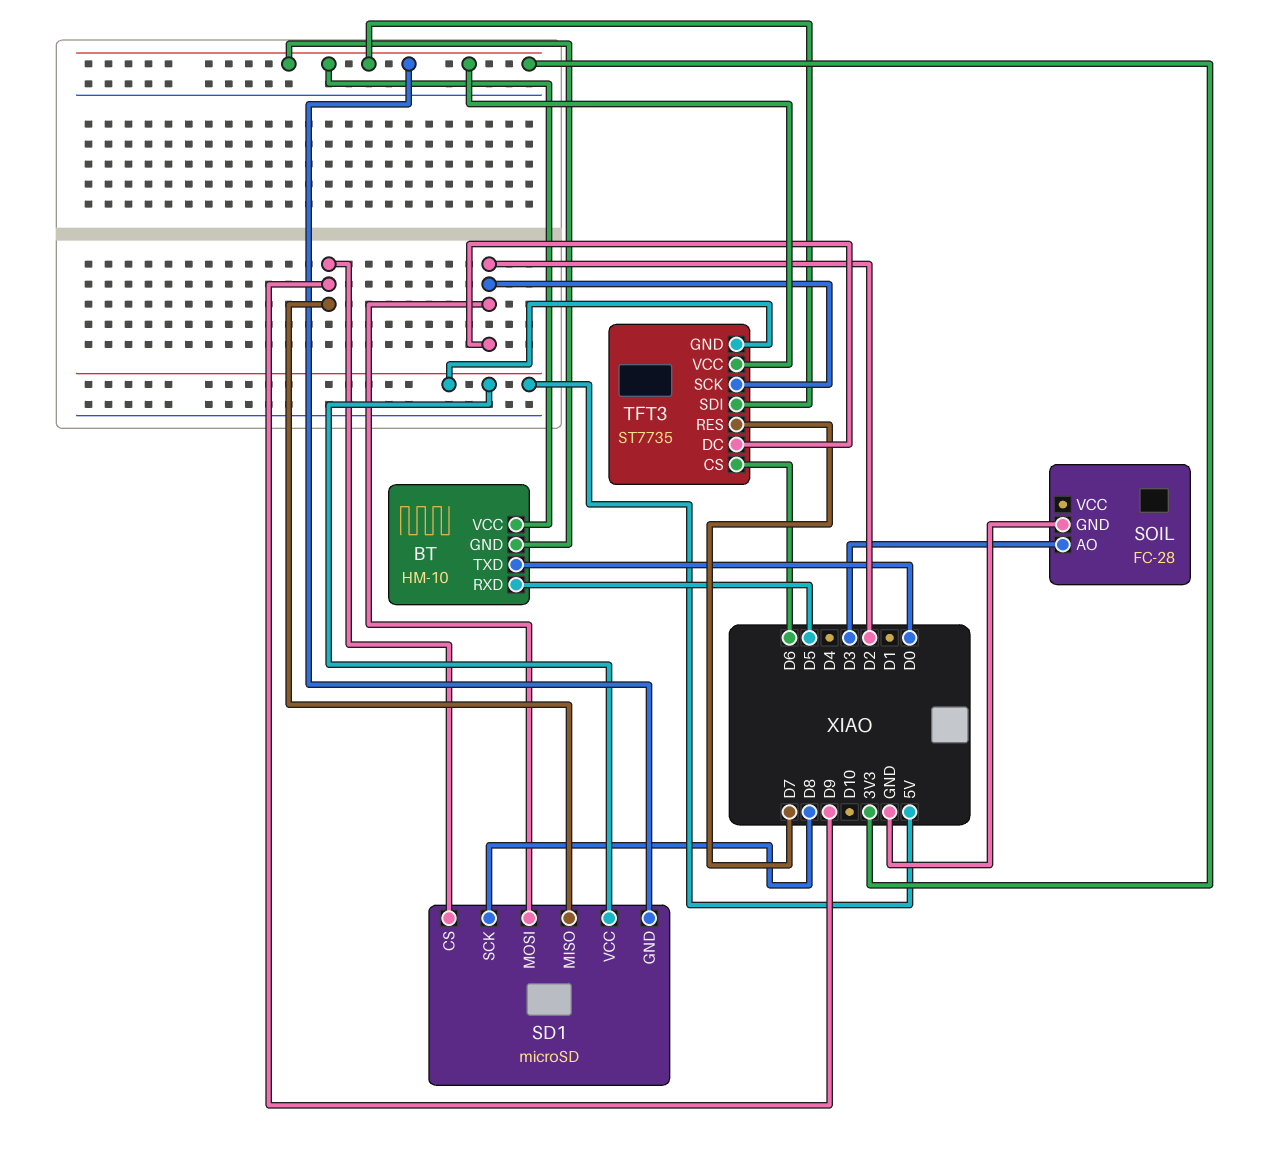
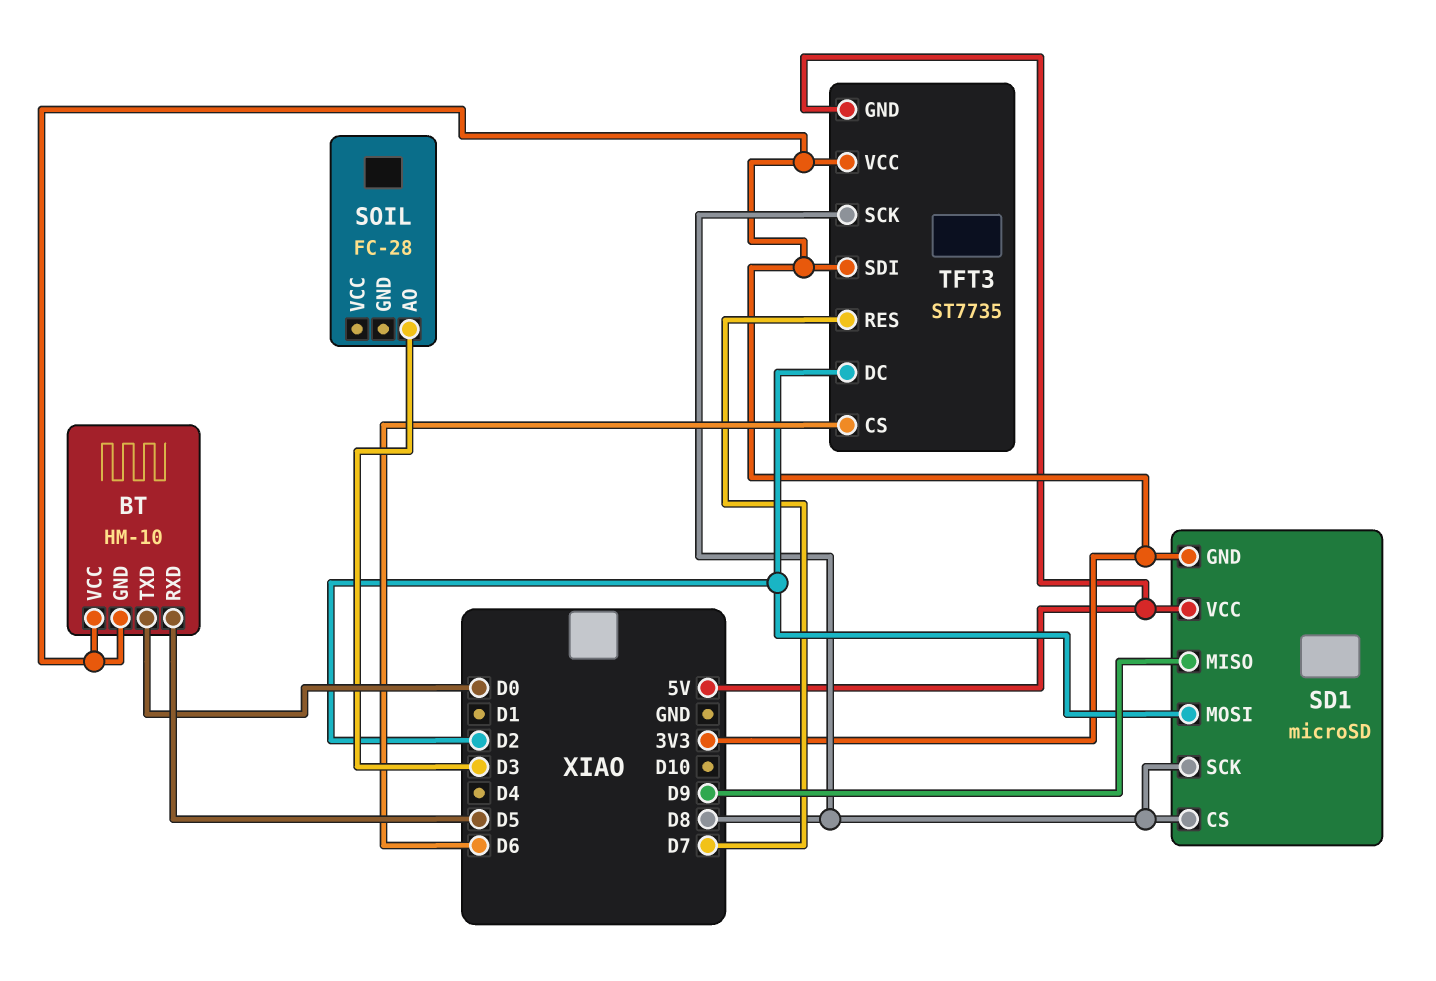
SD1 pin CS: D9 -> D8
SOIL pin GND: GND -> none
TFT3 pin SCK: D2 -> D8

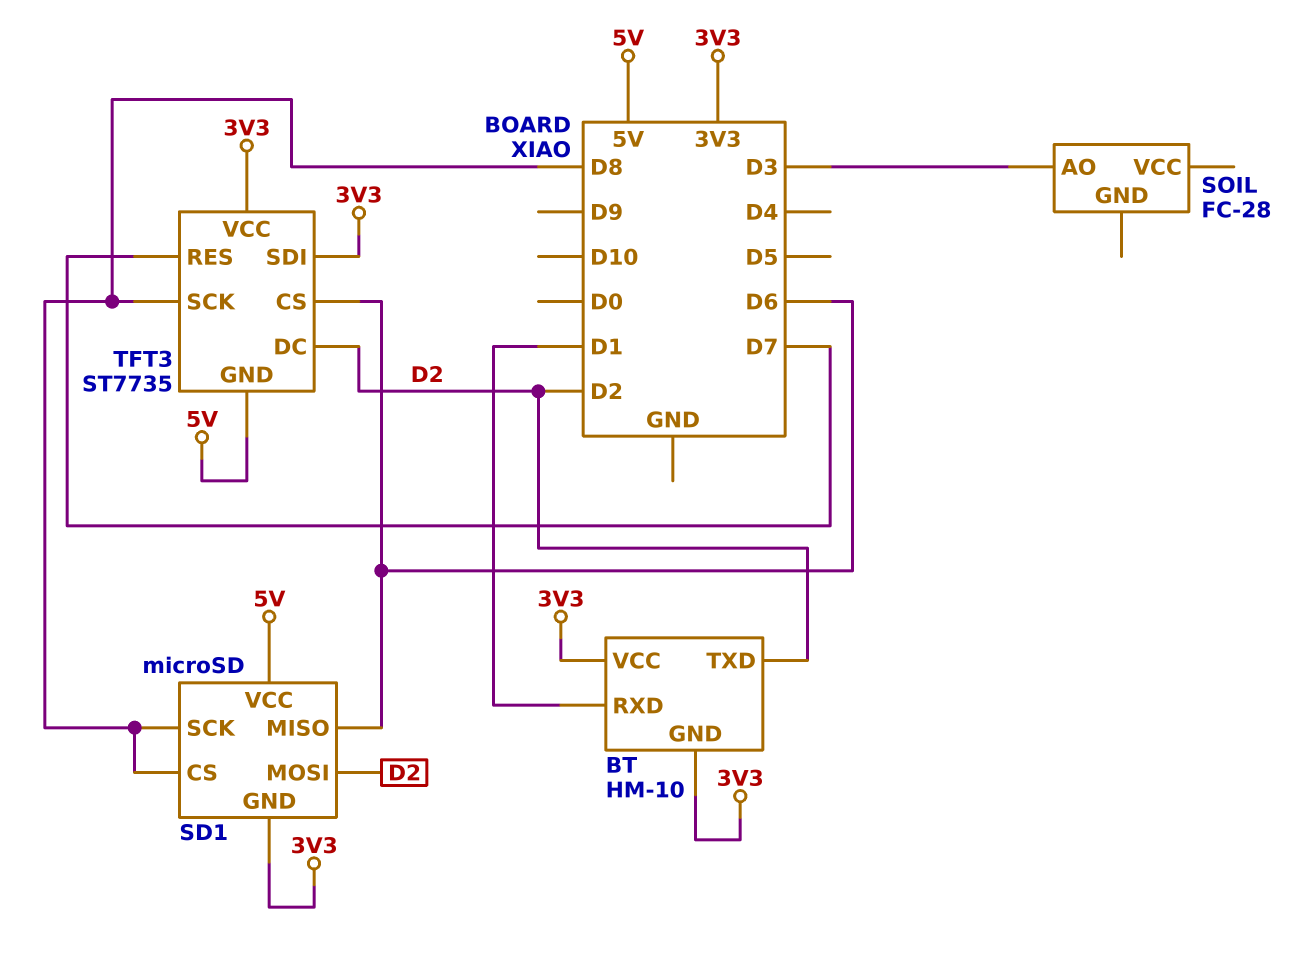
BT pin RXD: D5 -> D1
BT pin TXD: D0 -> D2
SD1 pin MISO: D9 -> D6

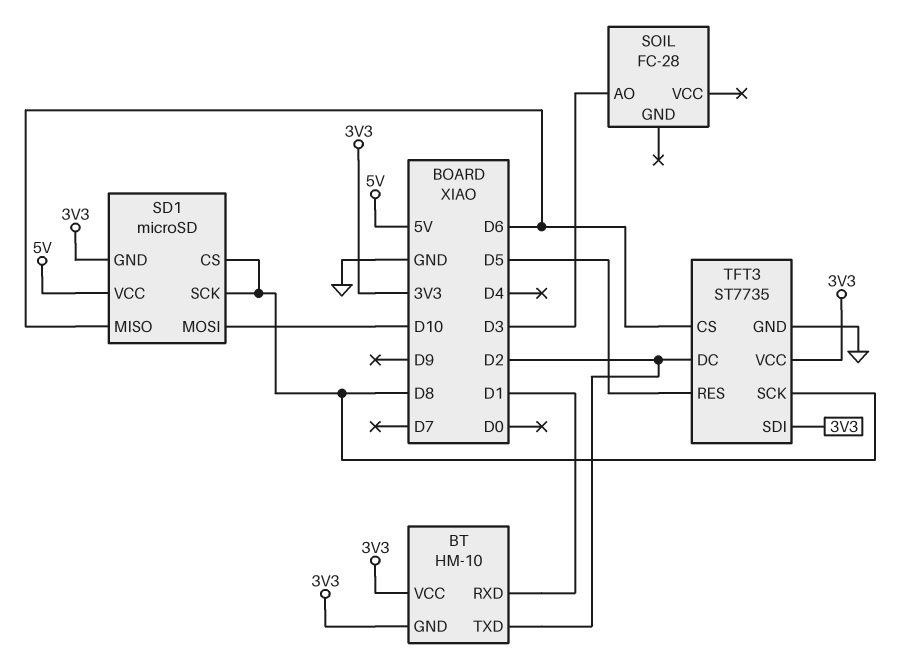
SD1 pin MOSI: D2 -> D10
TFT3 pin GND: 5V -> GND
TFT3 pin RES: D7 -> D5

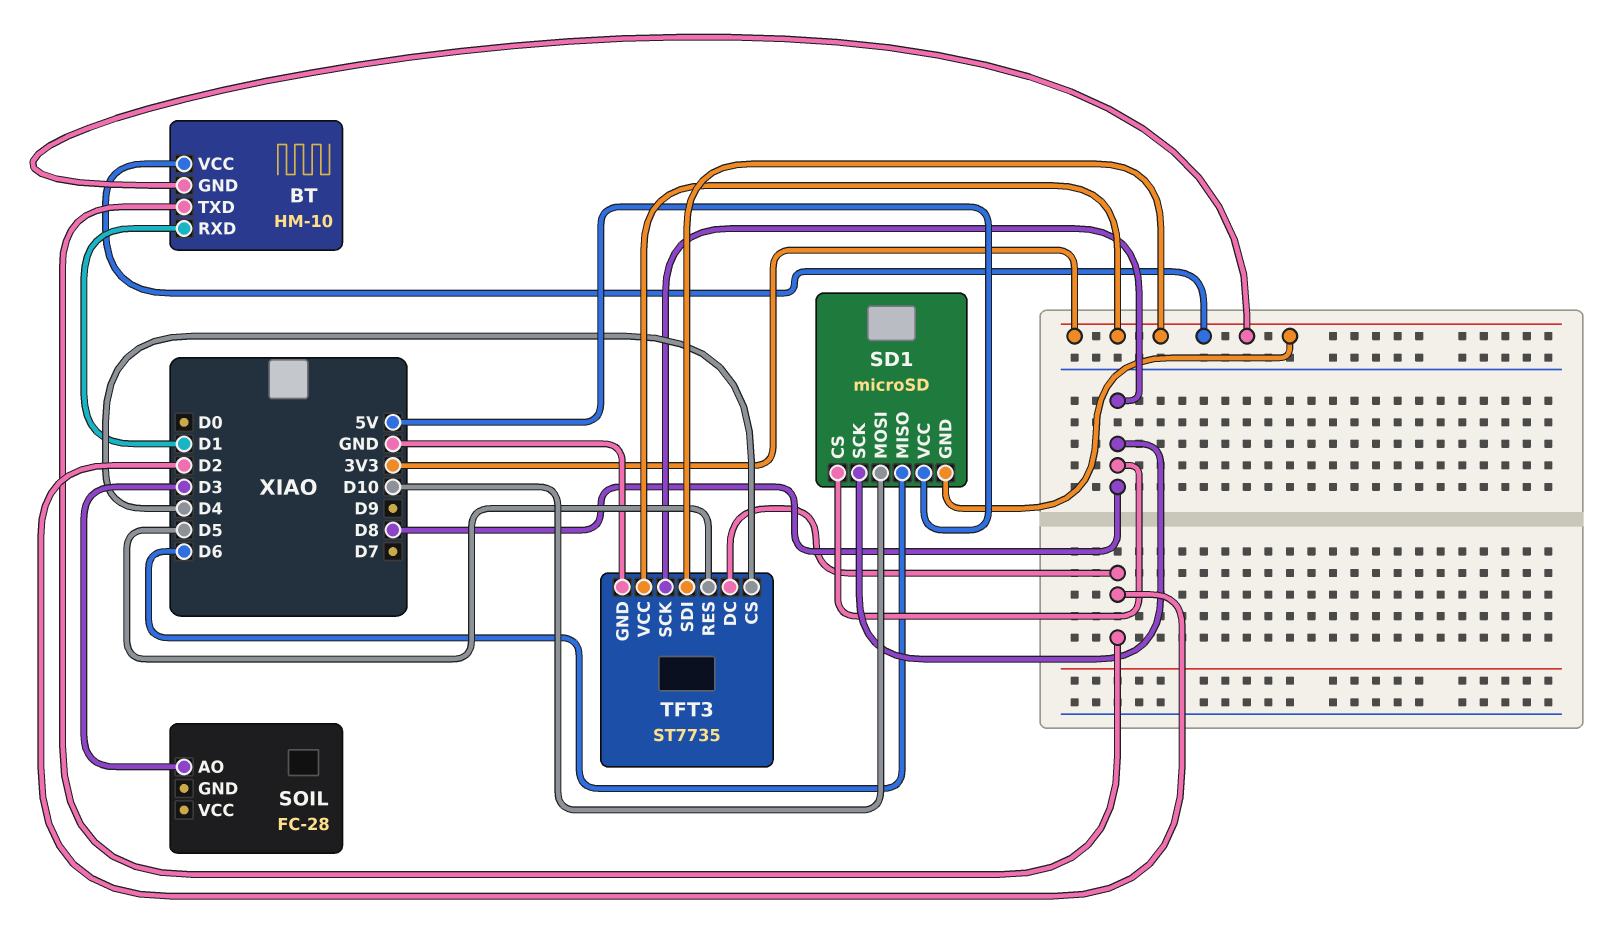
TFT3 pin CS: D6 -> D4

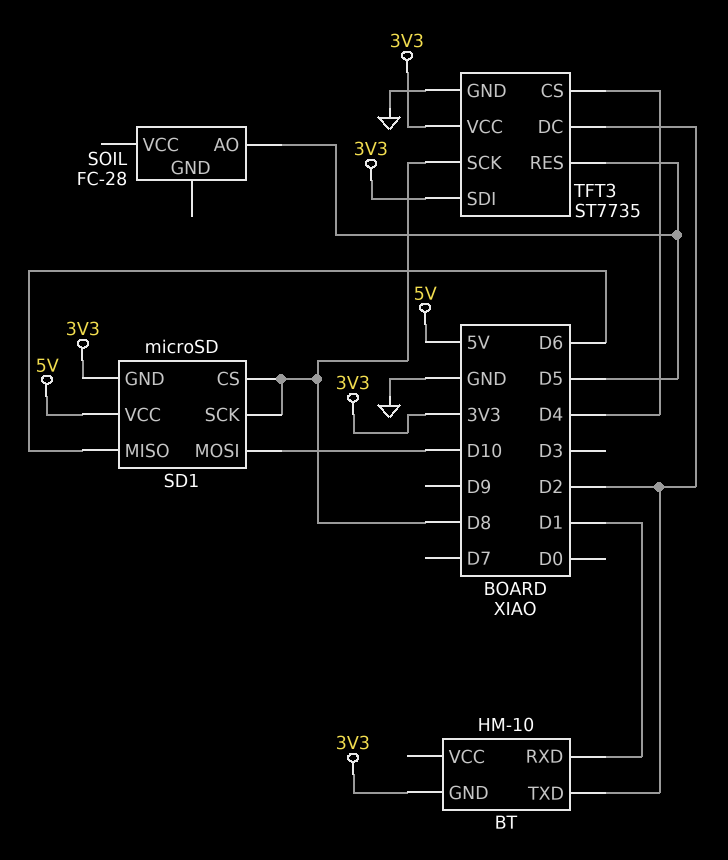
BT pin VCC: 3V3 -> none
SOIL pin AO: D3 -> D5

